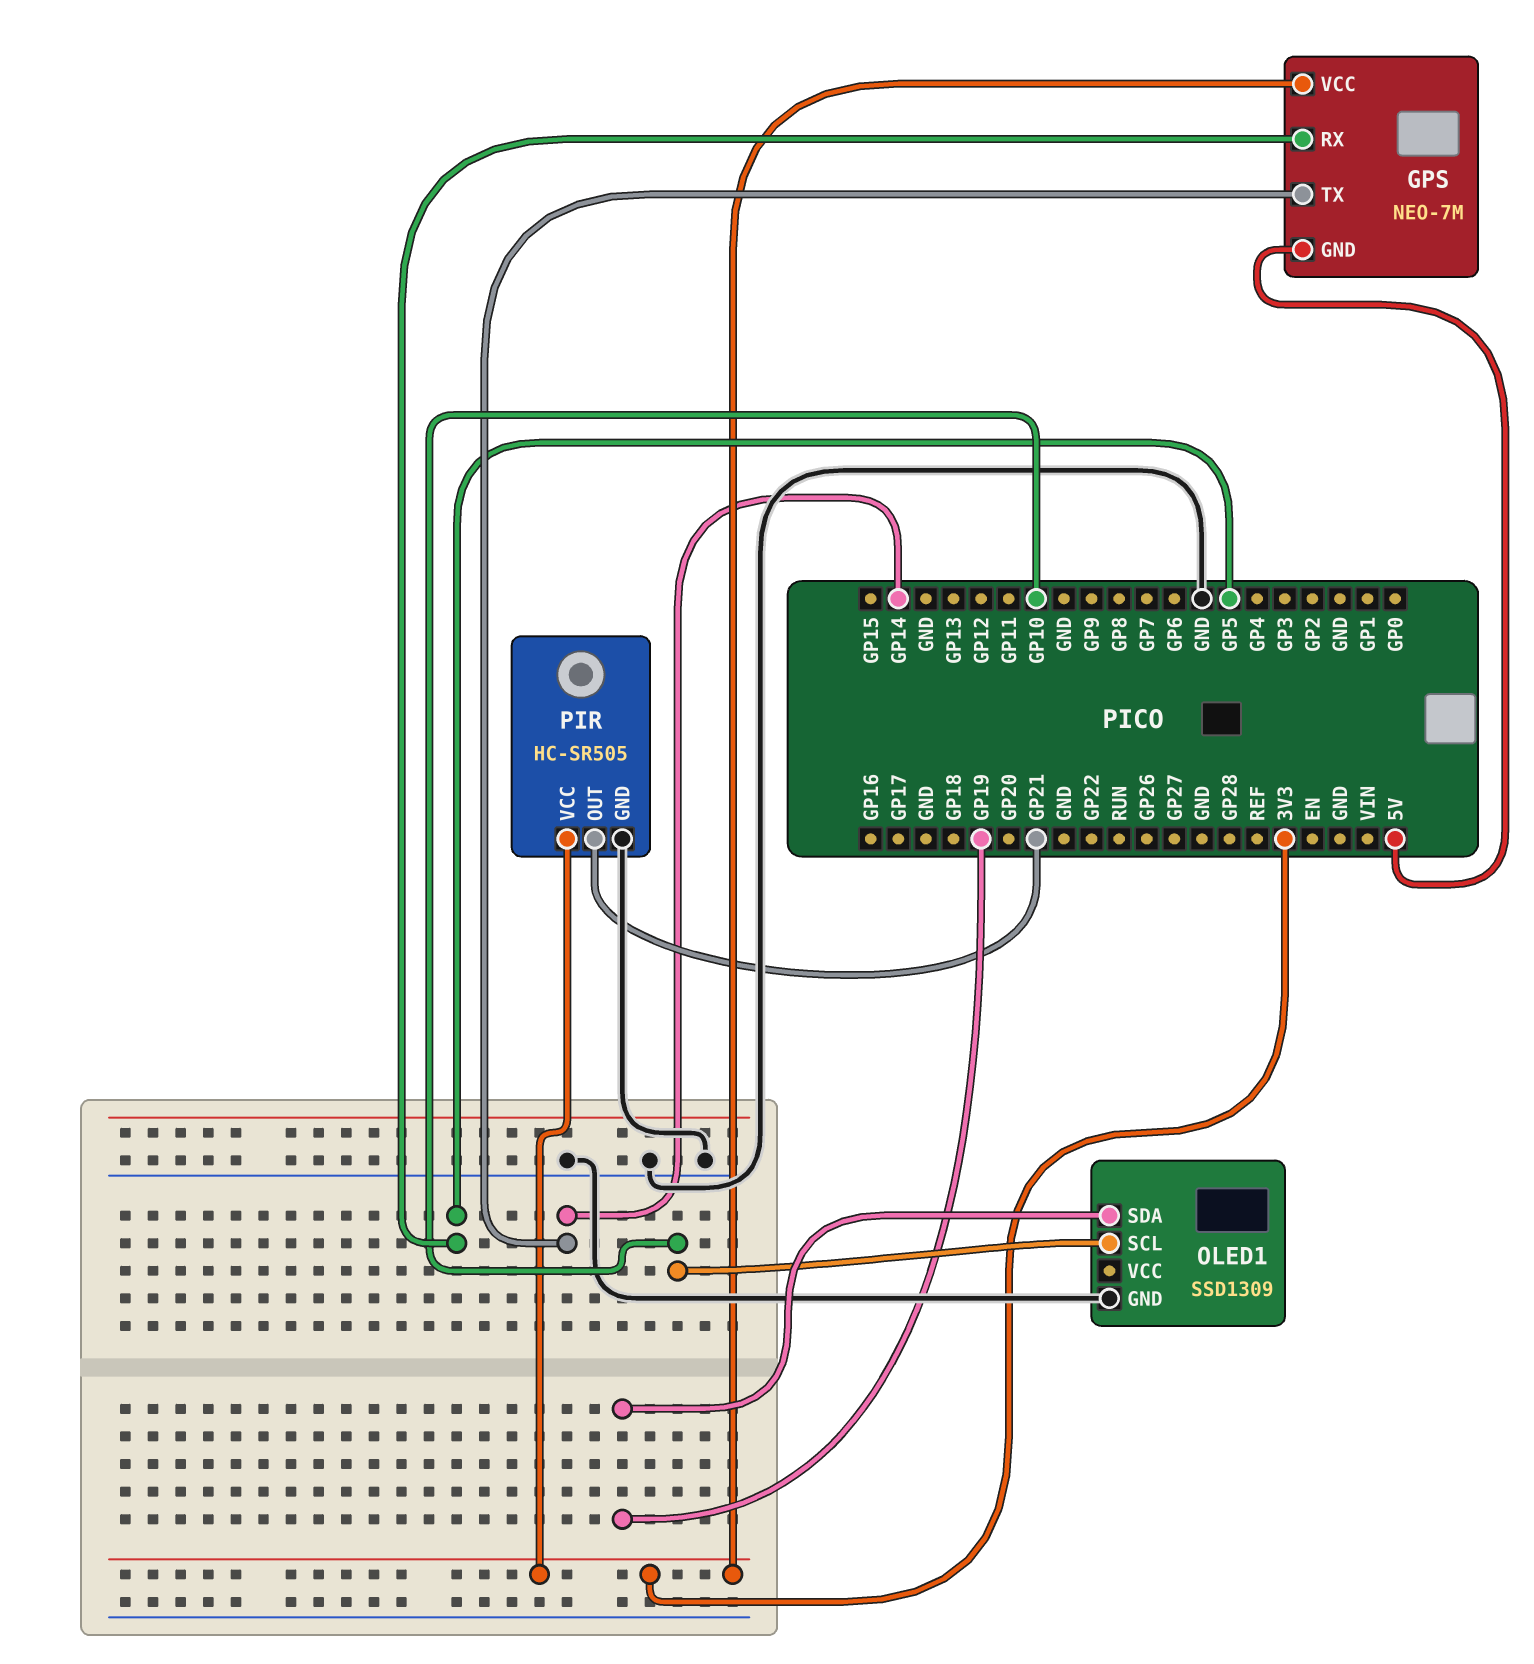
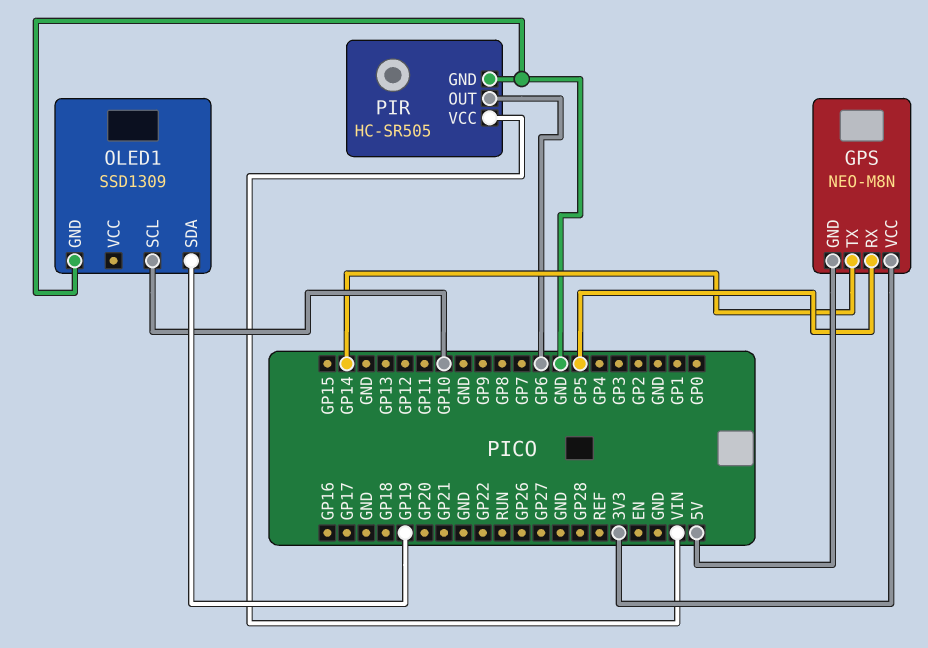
GPS: NEO-7M -> NEO-M8N
PIR pin OUT: GP21 -> GP6
PIR pin VCC: 3V3 -> VIN

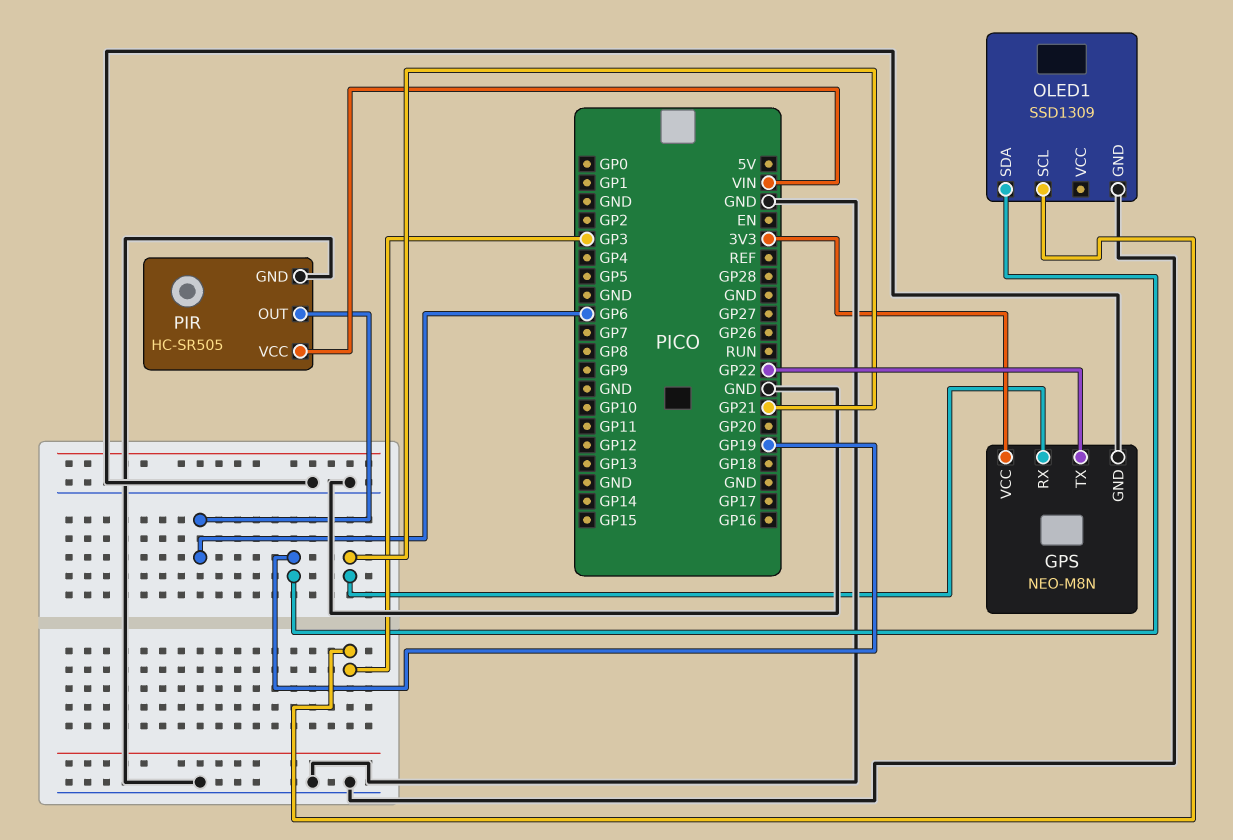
GPS pin GND: 5V -> GND
GPS pin RX: GP5 -> GP21
GPS pin TX: GP14 -> GP22
OLED1 pin SCL: GP10 -> GP3

